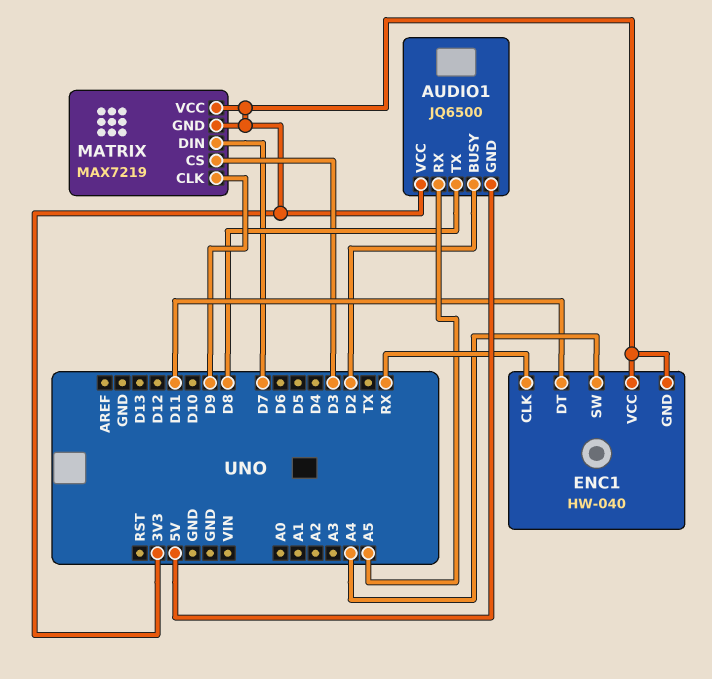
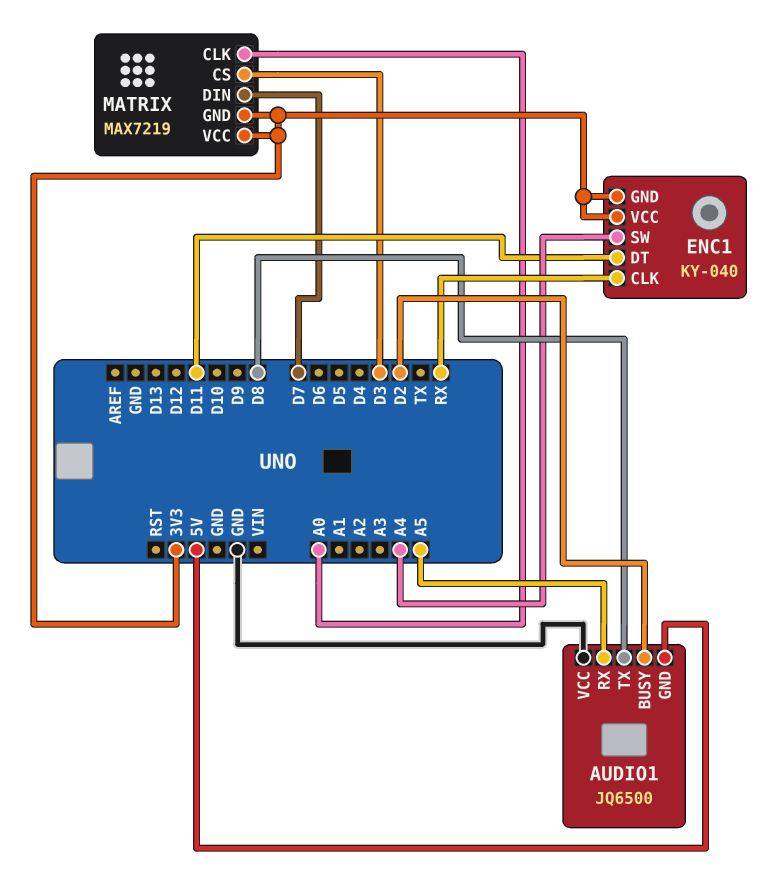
AUDIO1 pin VCC: 3V3 -> GND
ENC1: HW-040 -> KY-040
MATRIX pin CLK: D9 -> A0

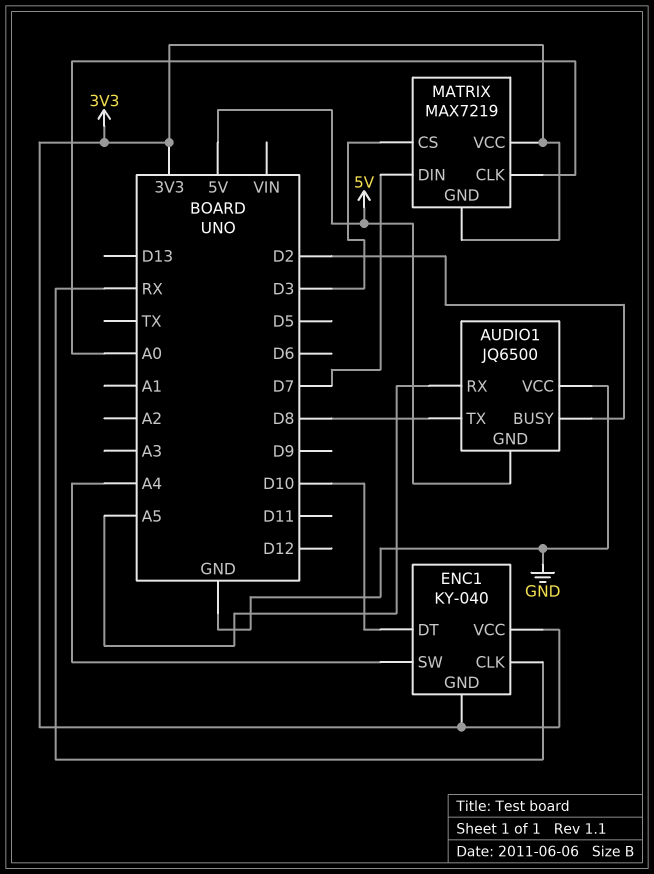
ENC1 pin DT: D11 -> D10

